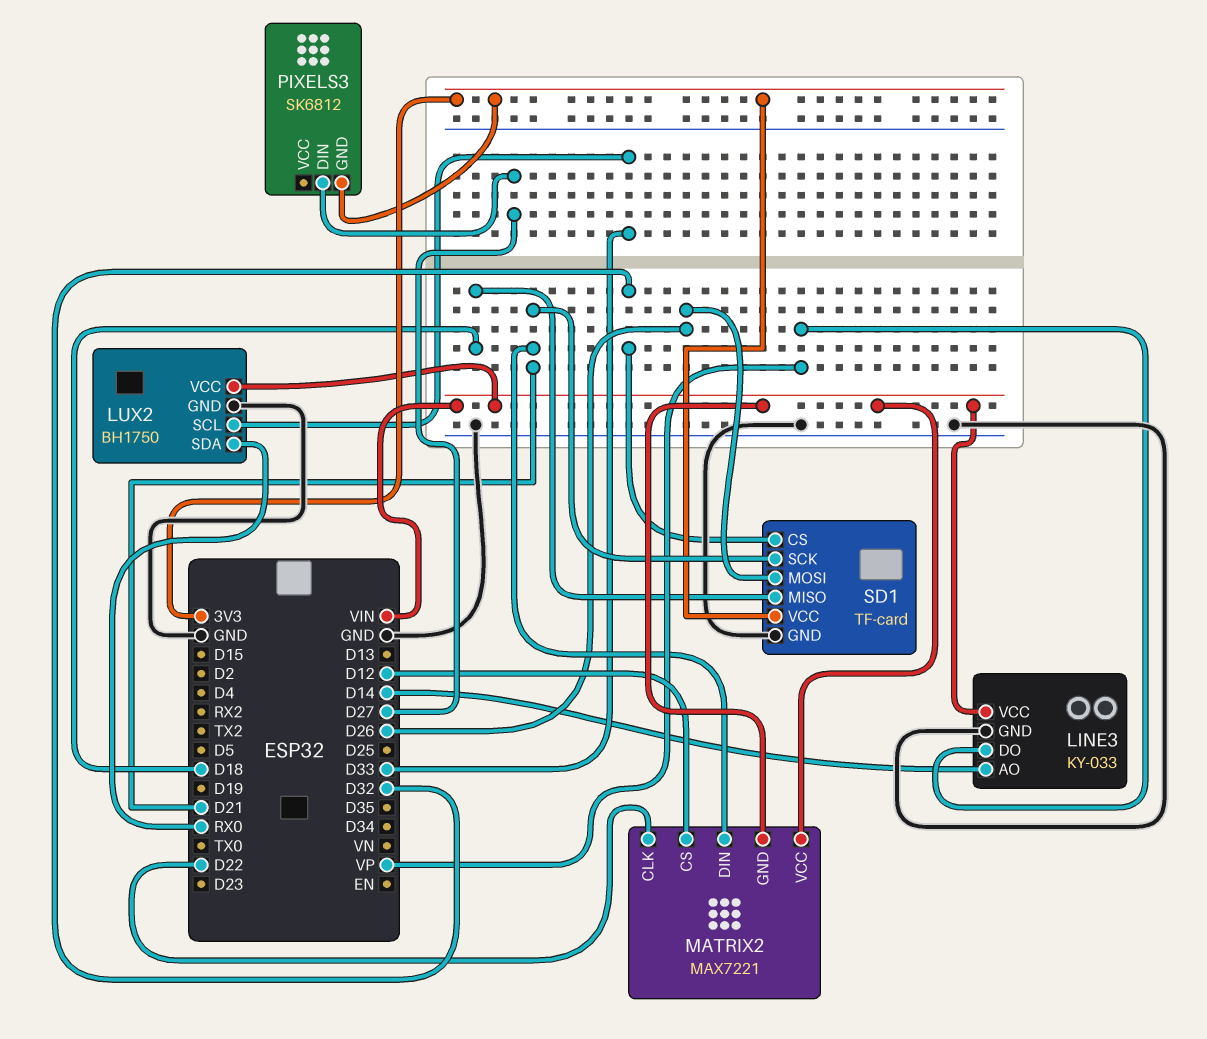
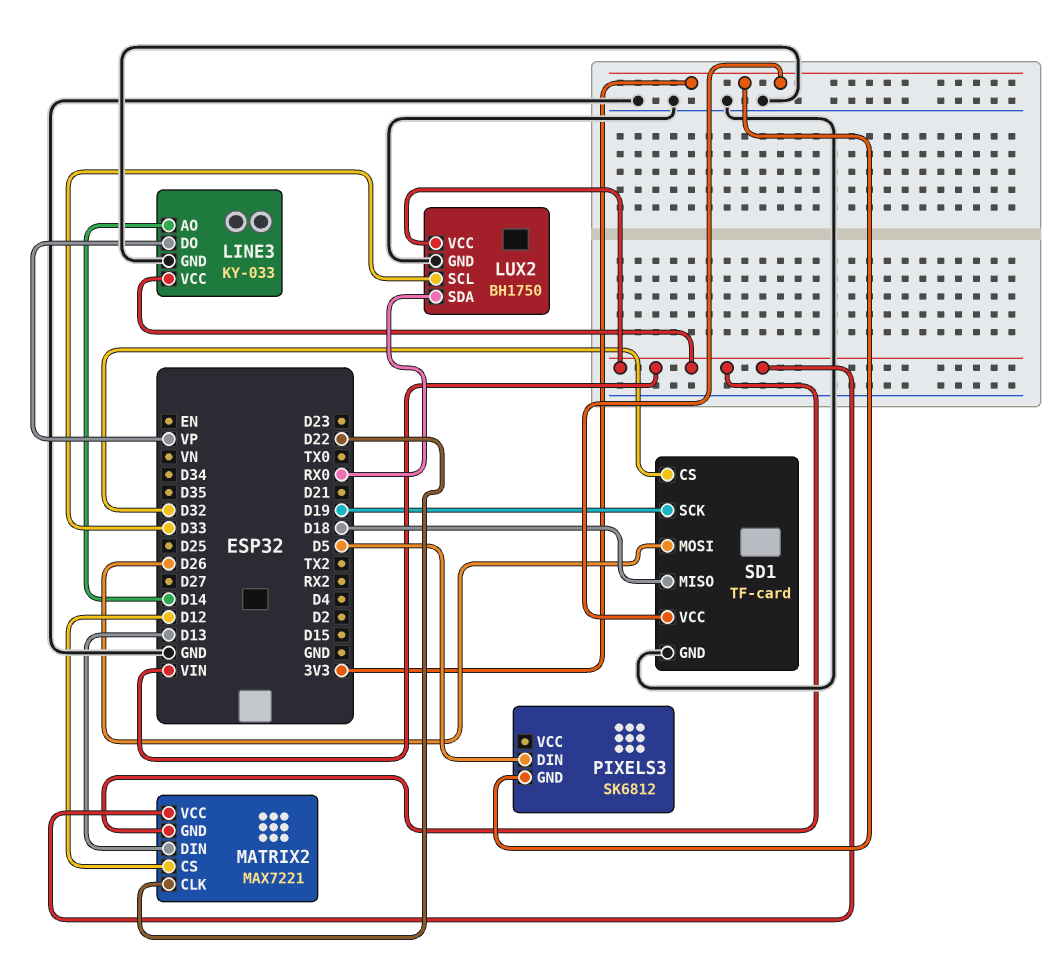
MATRIX2 pin DIN: D21 -> D13
PIXELS3 pin DIN: D27 -> D5
SD1 pin SCK: D21 -> D19

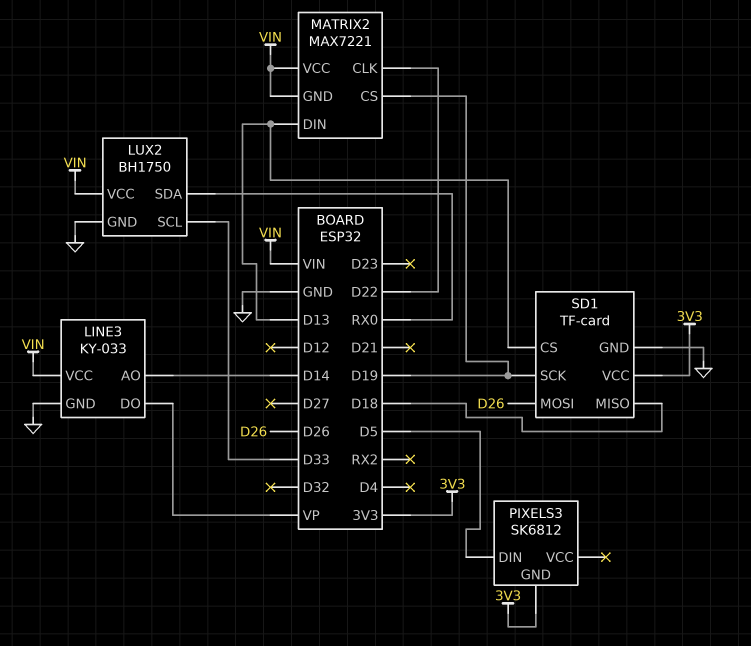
MATRIX2 pin CS: D12 -> D19
SD1 pin CS: D32 -> D13

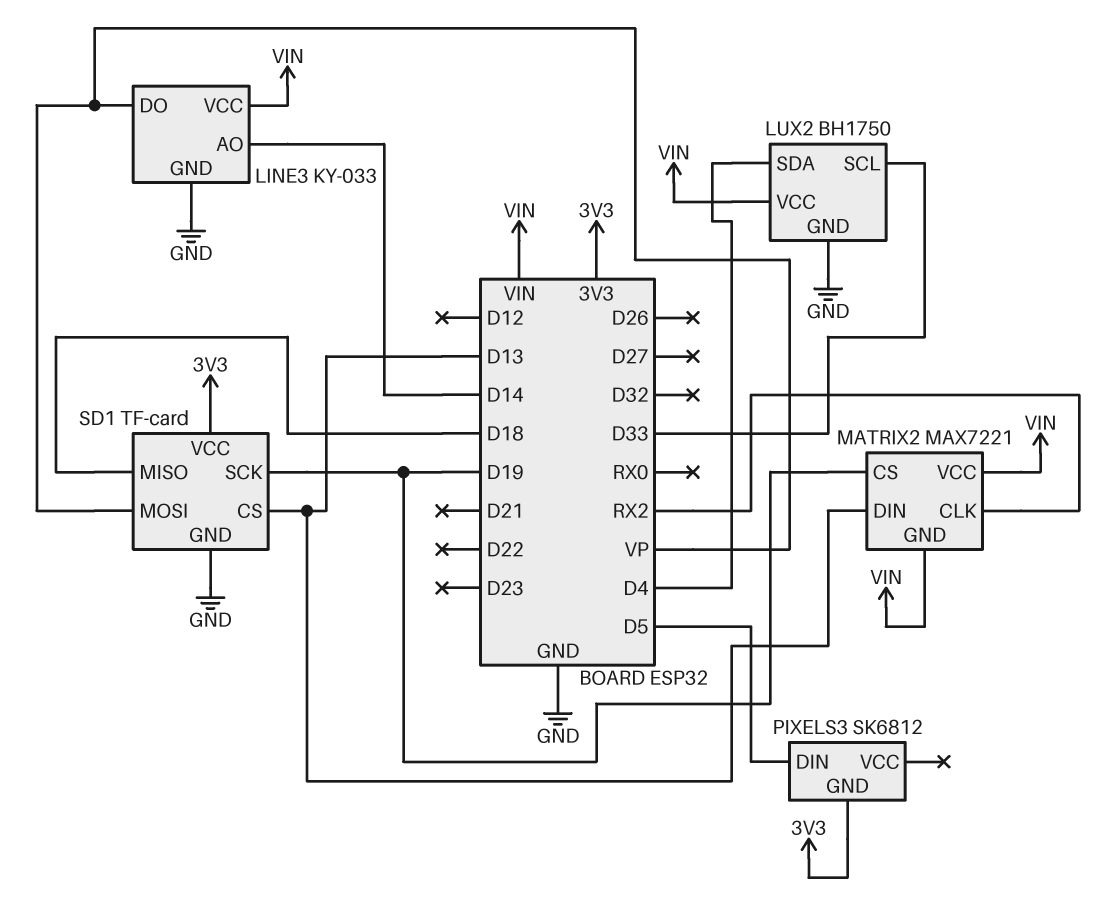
LUX2 pin SDA: RX0 -> D4
MATRIX2 pin CLK: D22 -> RX2
SD1 pin MOSI: D26 -> VP

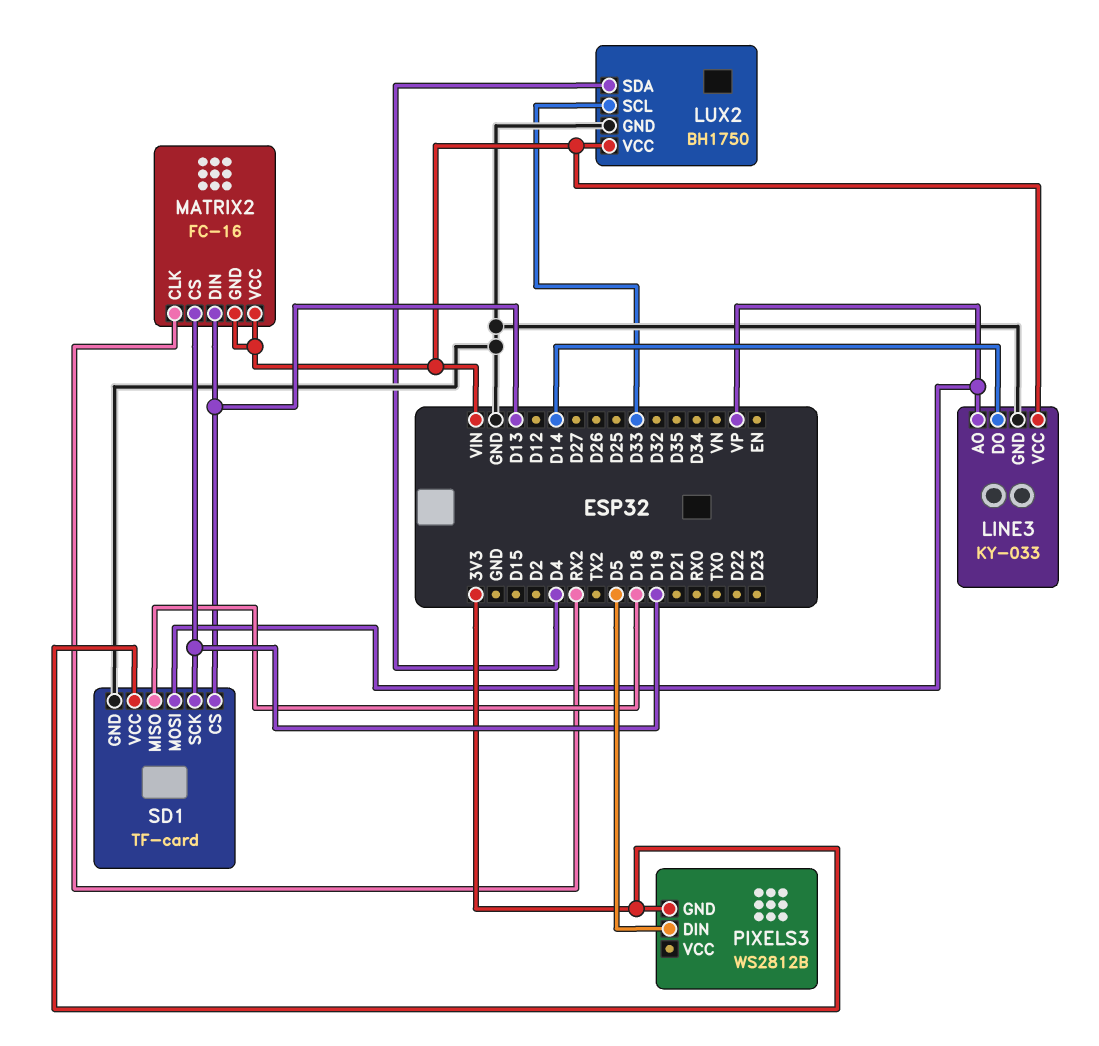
LINE3 pin AO: D14 -> VP
LINE3 pin DO: VP -> D14
MATRIX2: MAX7221 -> FC-16
PIXELS3: SK6812 -> WS2812B

